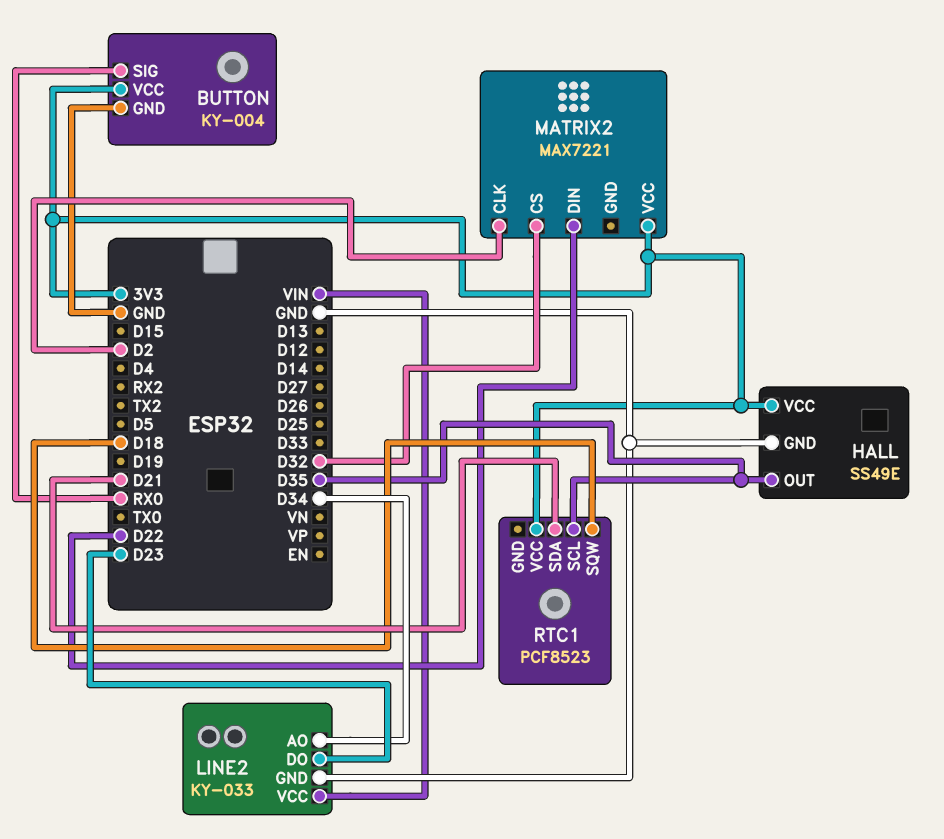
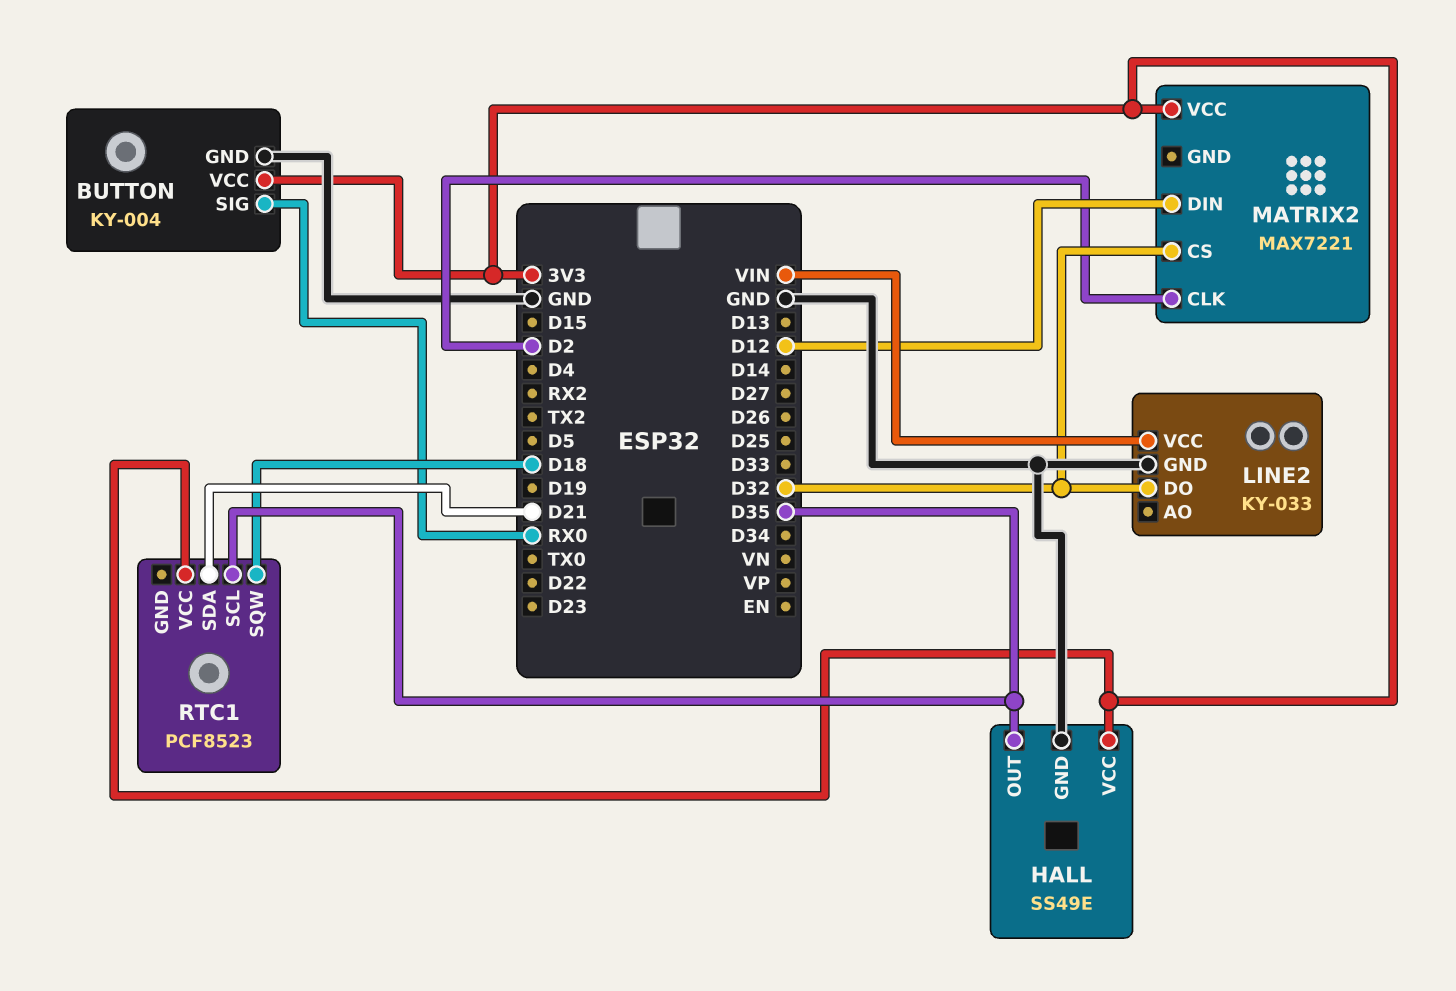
LINE2 pin AO: D34 -> none
LINE2 pin DO: D23 -> D32
MATRIX2 pin DIN: D22 -> D12

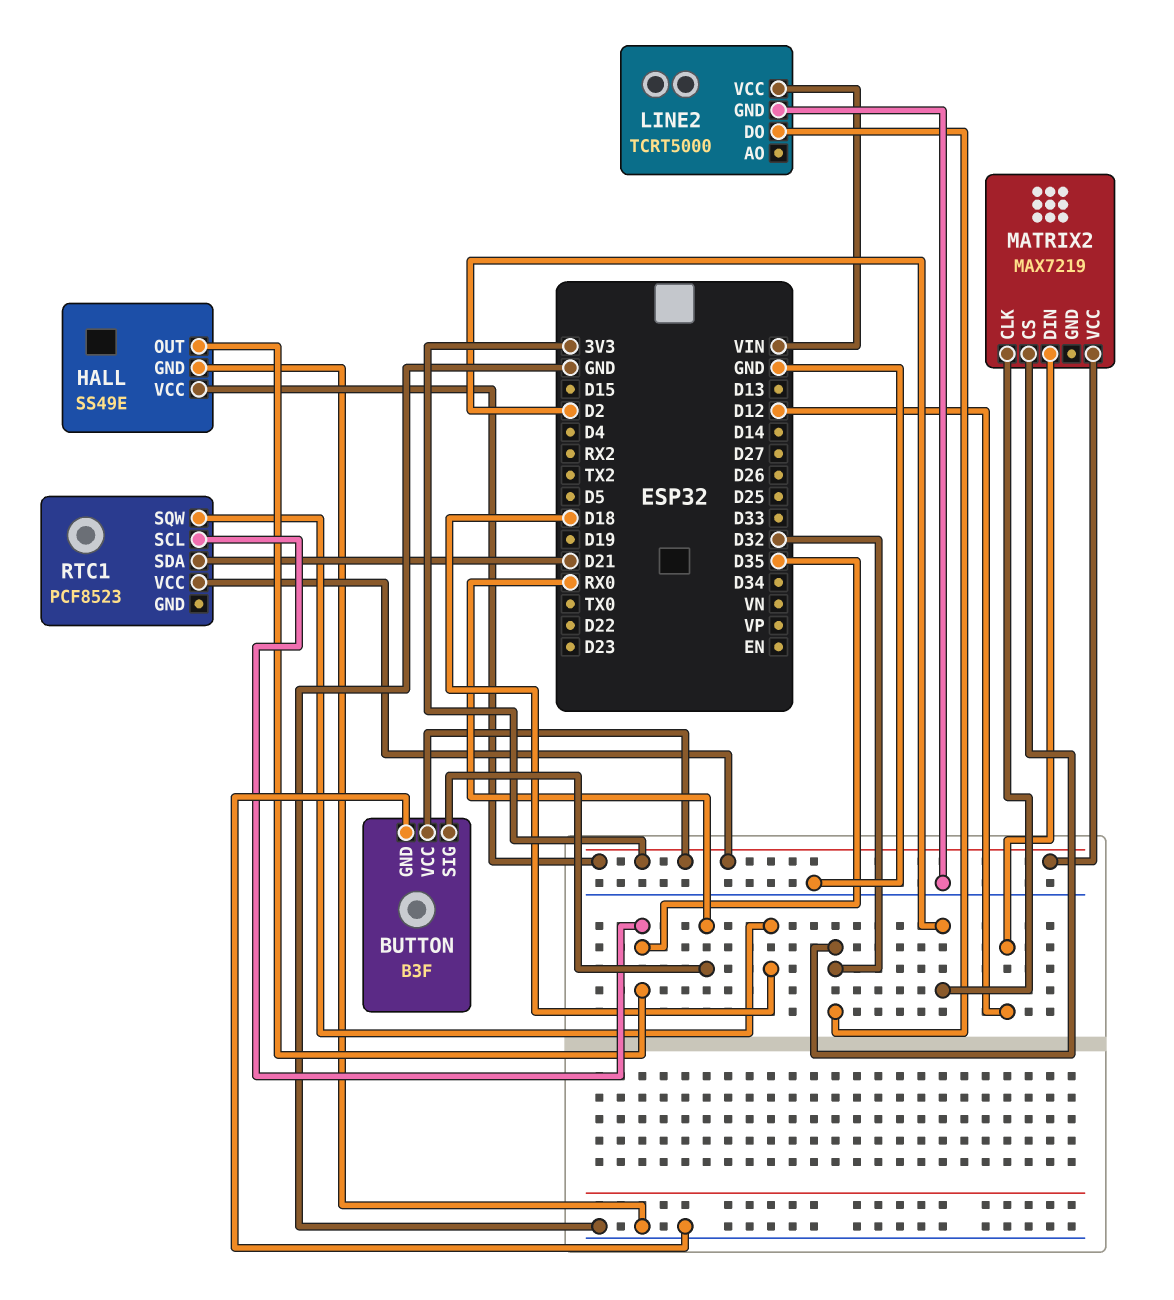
BUTTON: KY-004 -> B3F
LINE2: KY-033 -> TCRT5000
MATRIX2: MAX7221 -> MAX7219

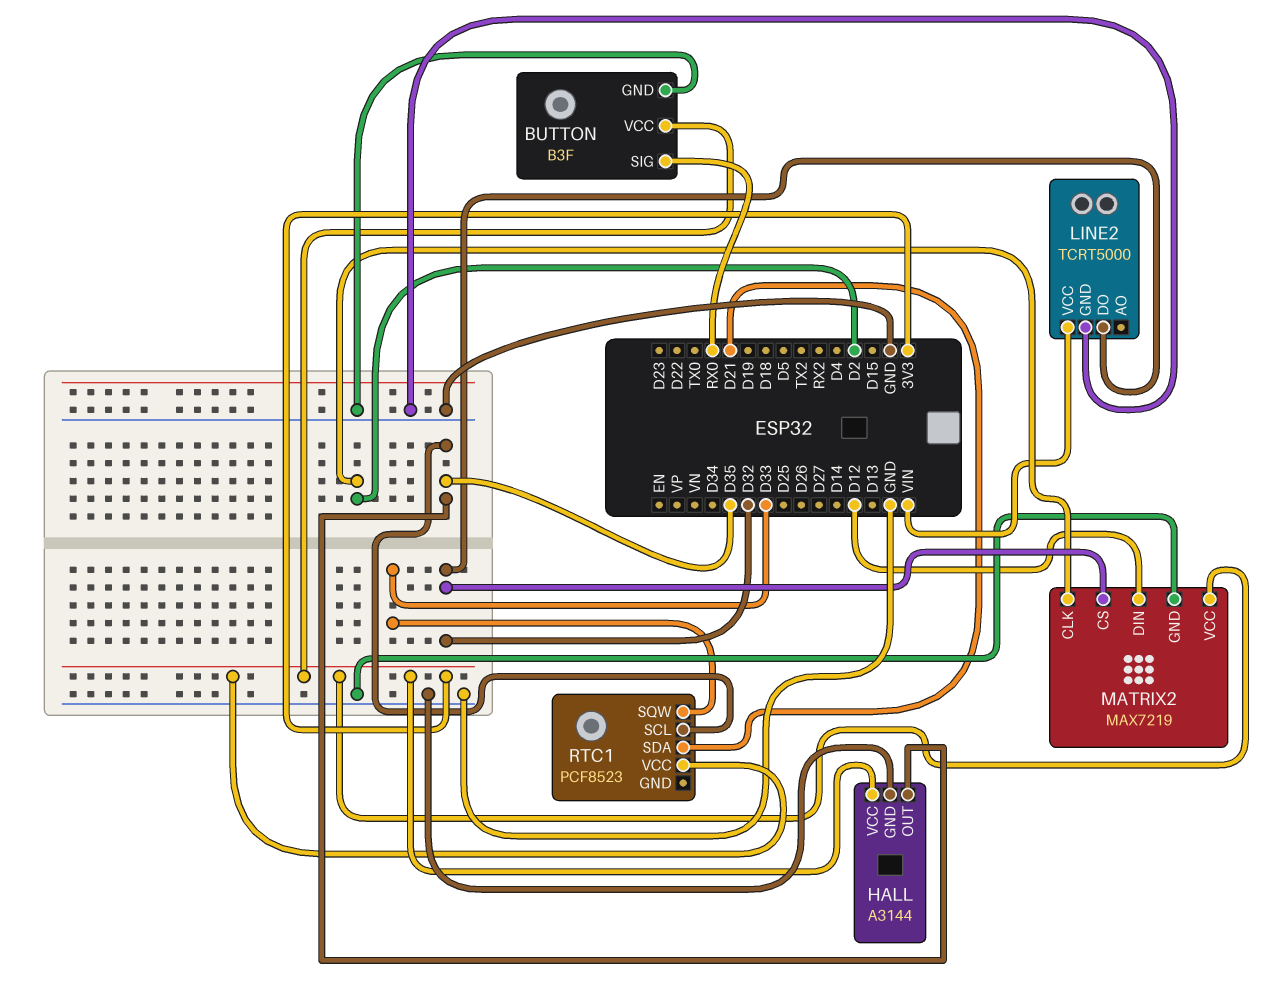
HALL: SS49E -> A3144
MATRIX2 pin GND: none -> GND
RTC1 pin SQW: D18 -> D33

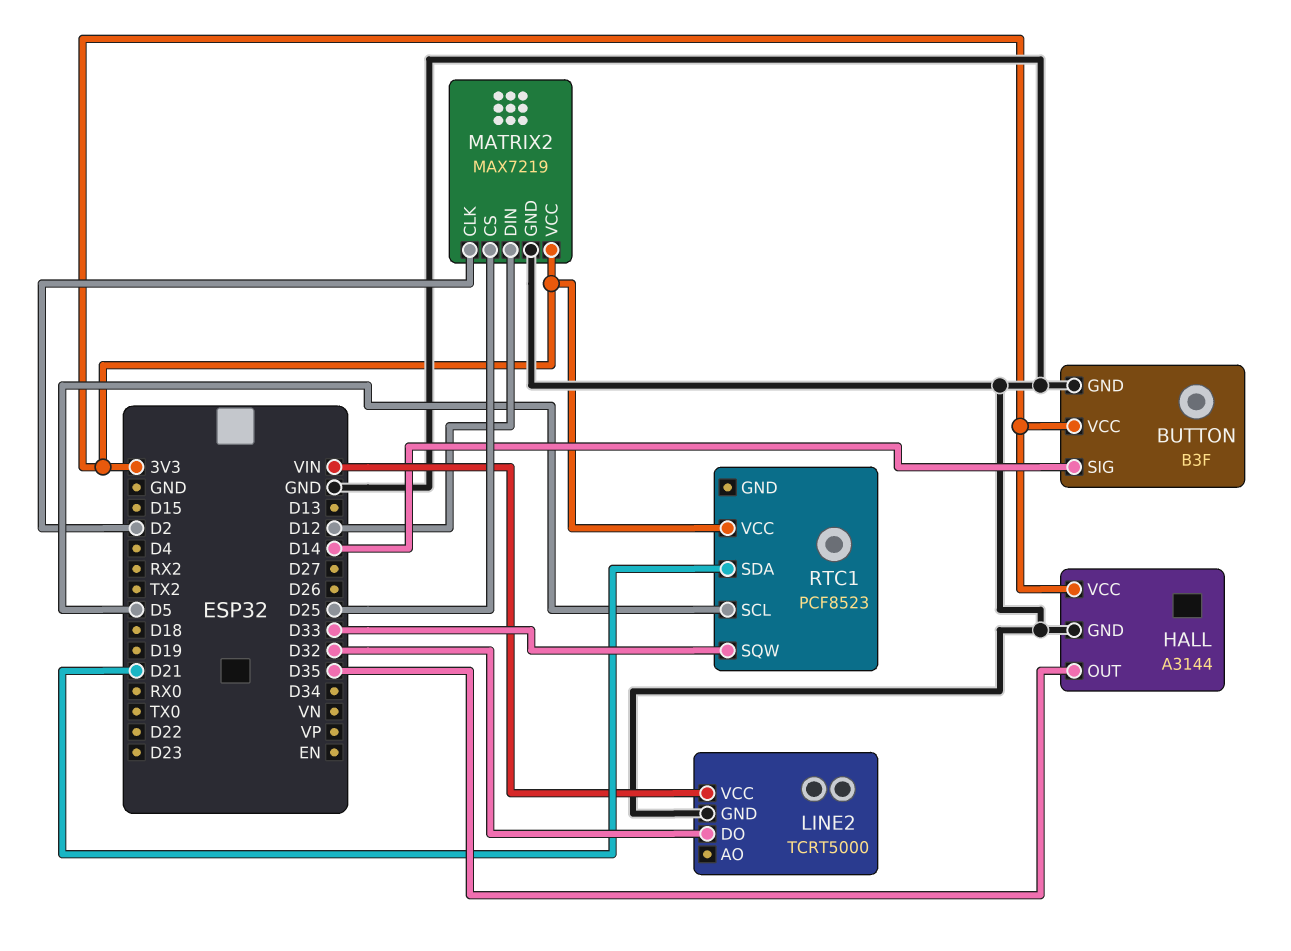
BUTTON pin SIG: RX0 -> D14
MATRIX2 pin CS: D32 -> D25
RTC1 pin SCL: D35 -> D5

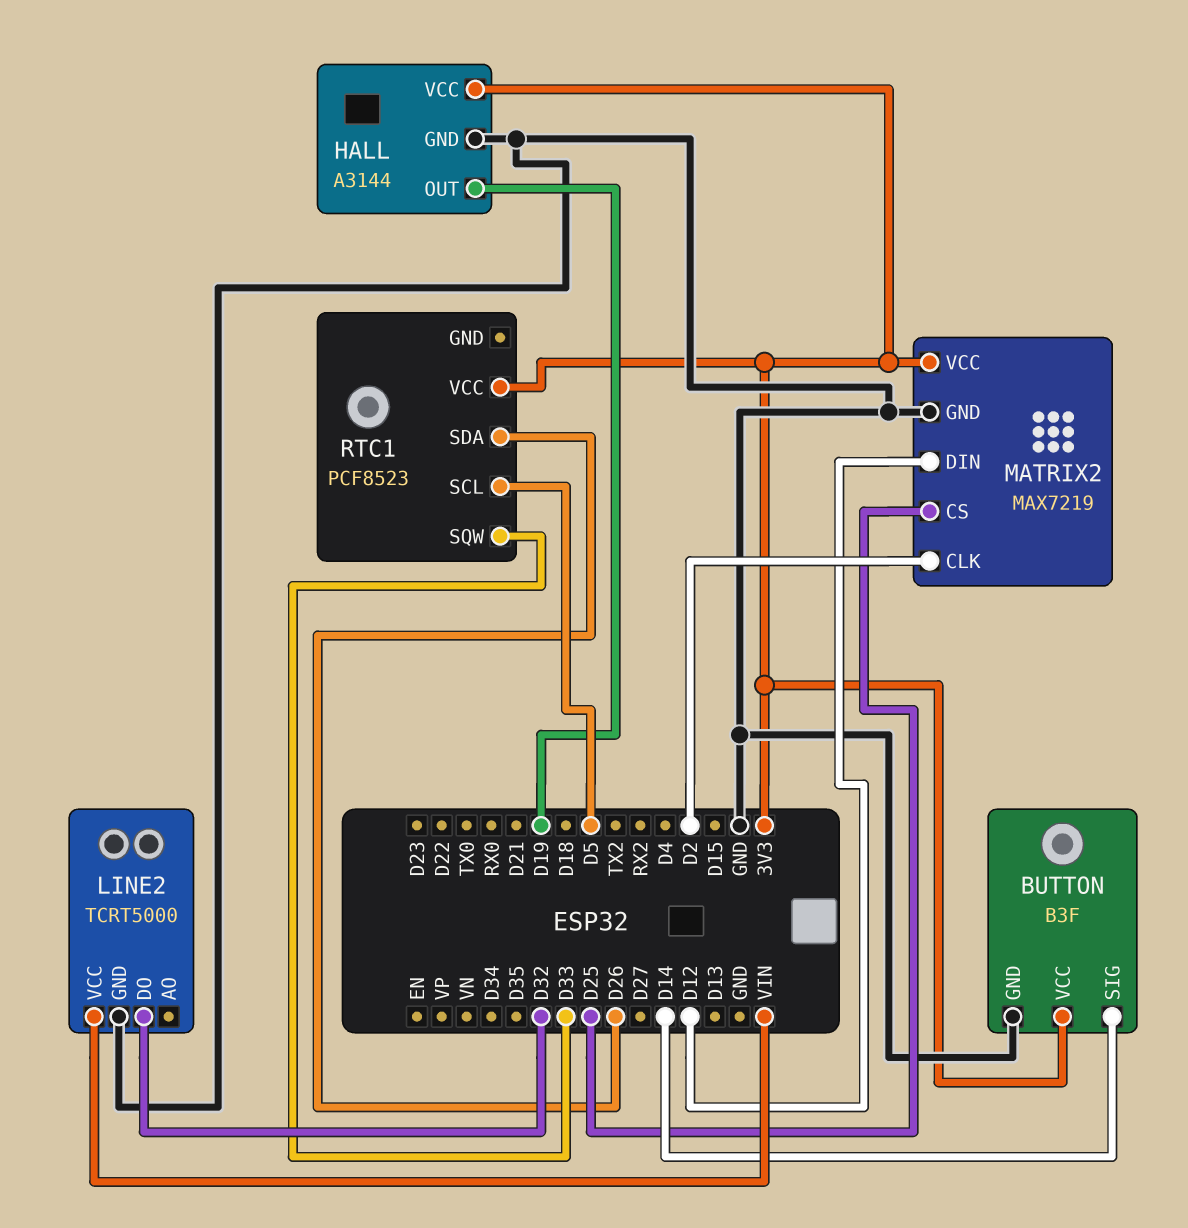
HALL pin OUT: D35 -> D19
RTC1 pin SDA: D21 -> D26

